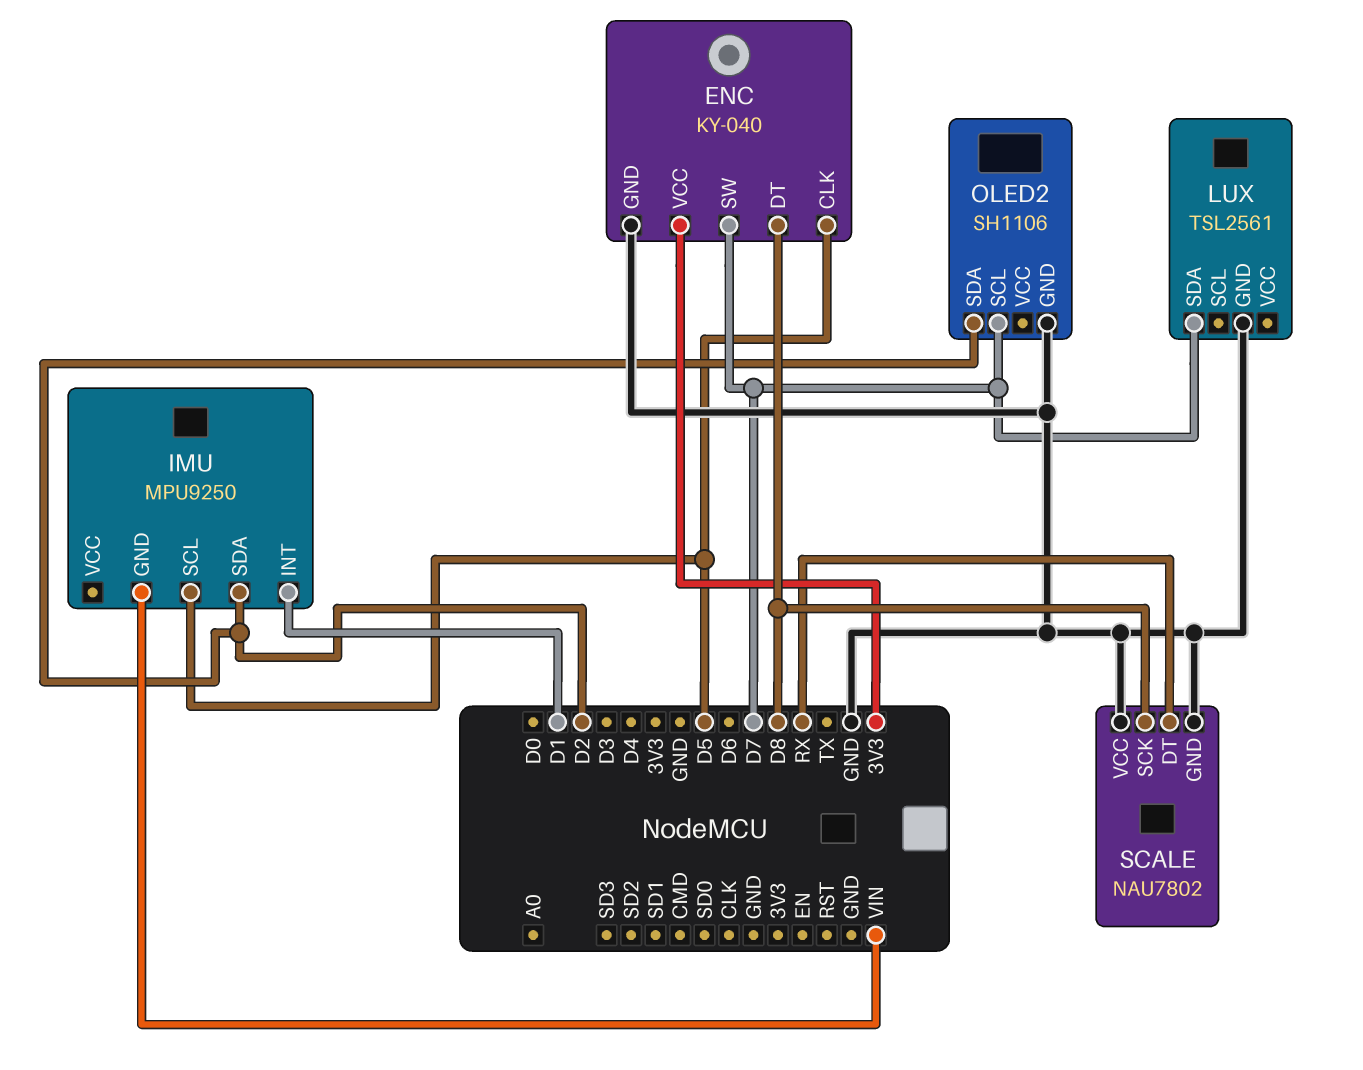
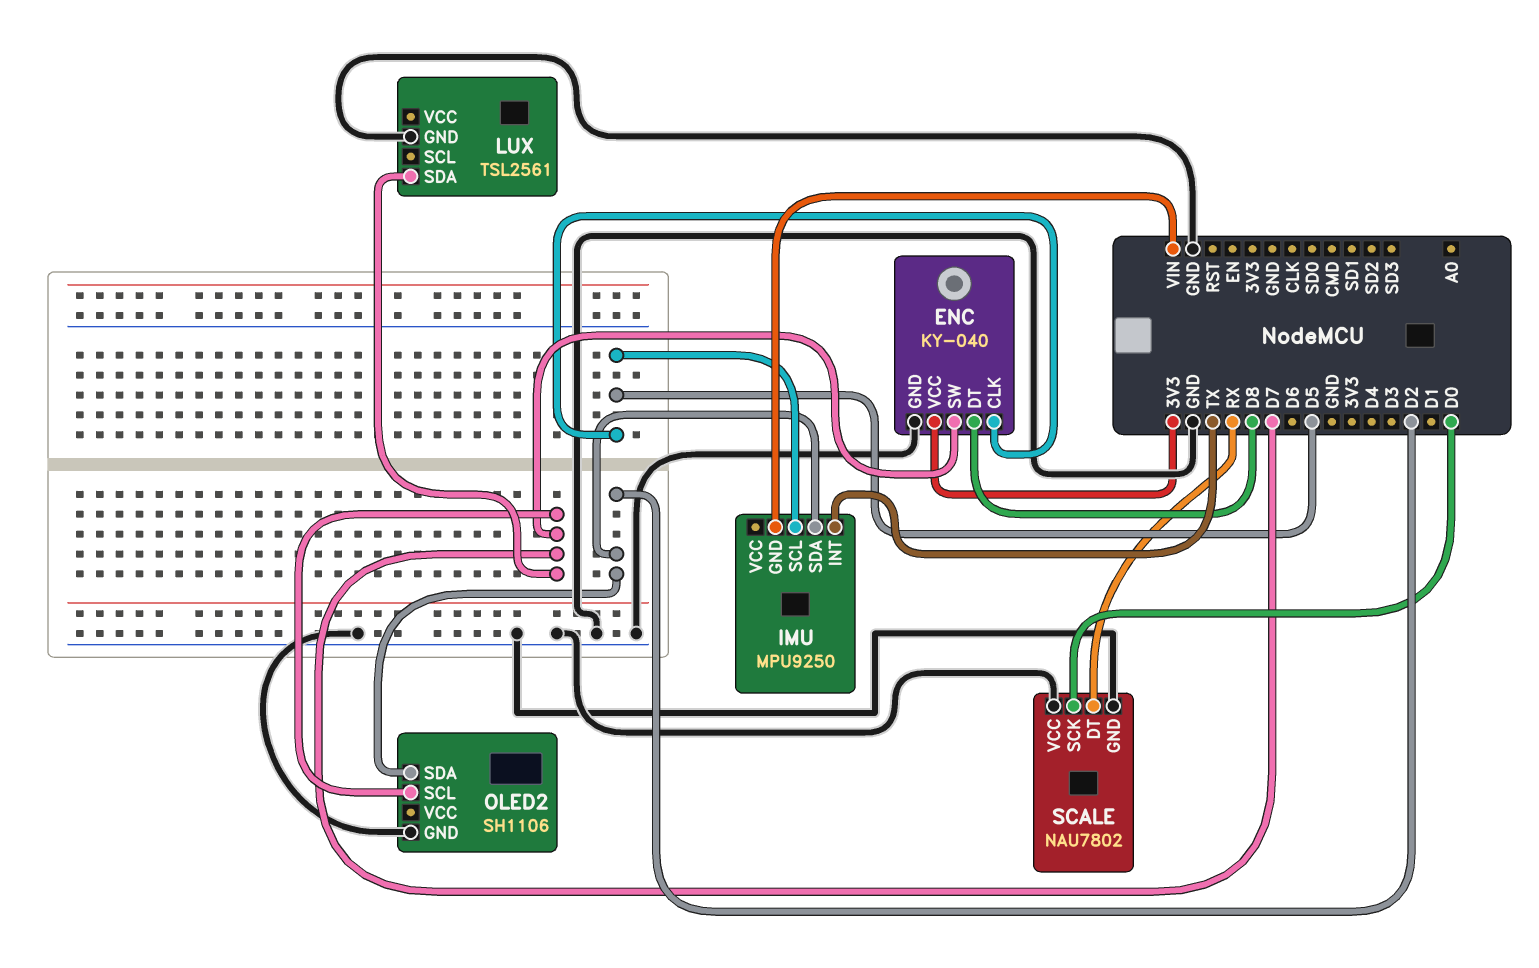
IMU pin INT: D1 -> TX
SCALE pin SCK: D8 -> D0

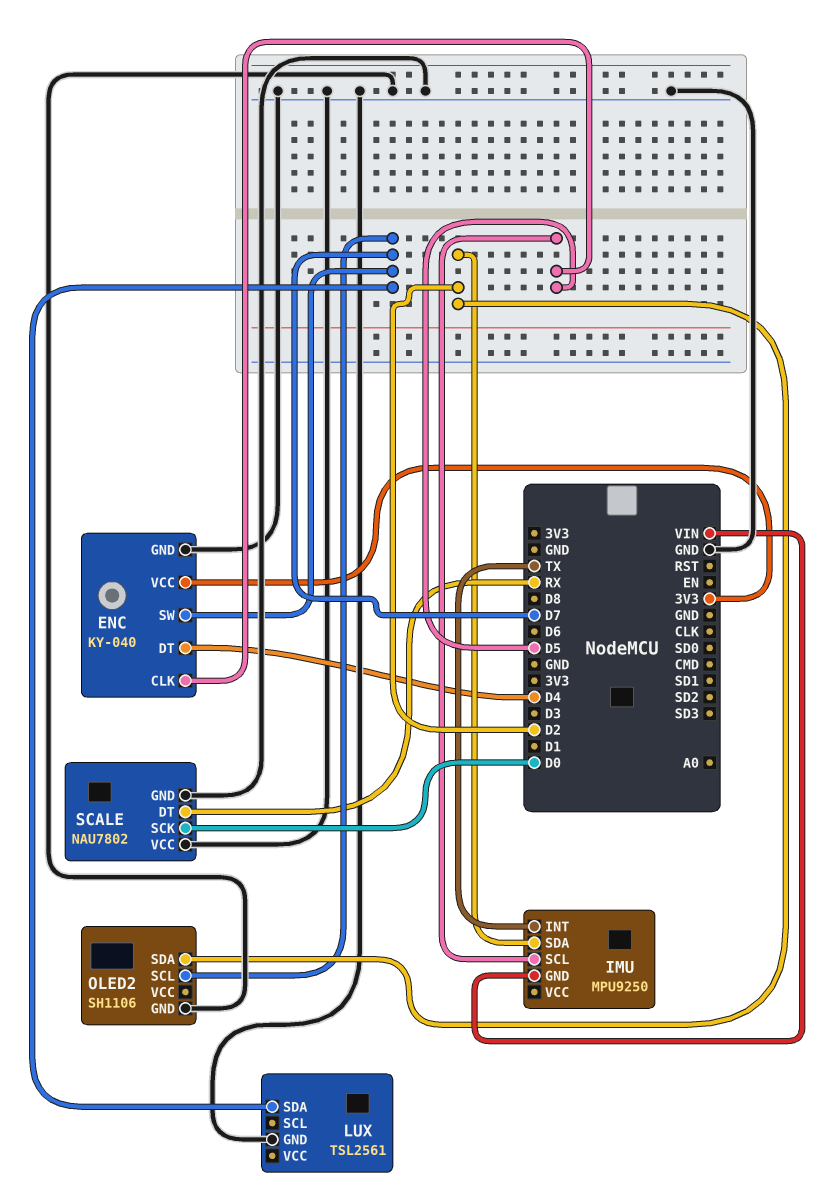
ENC pin DT: D8 -> D4

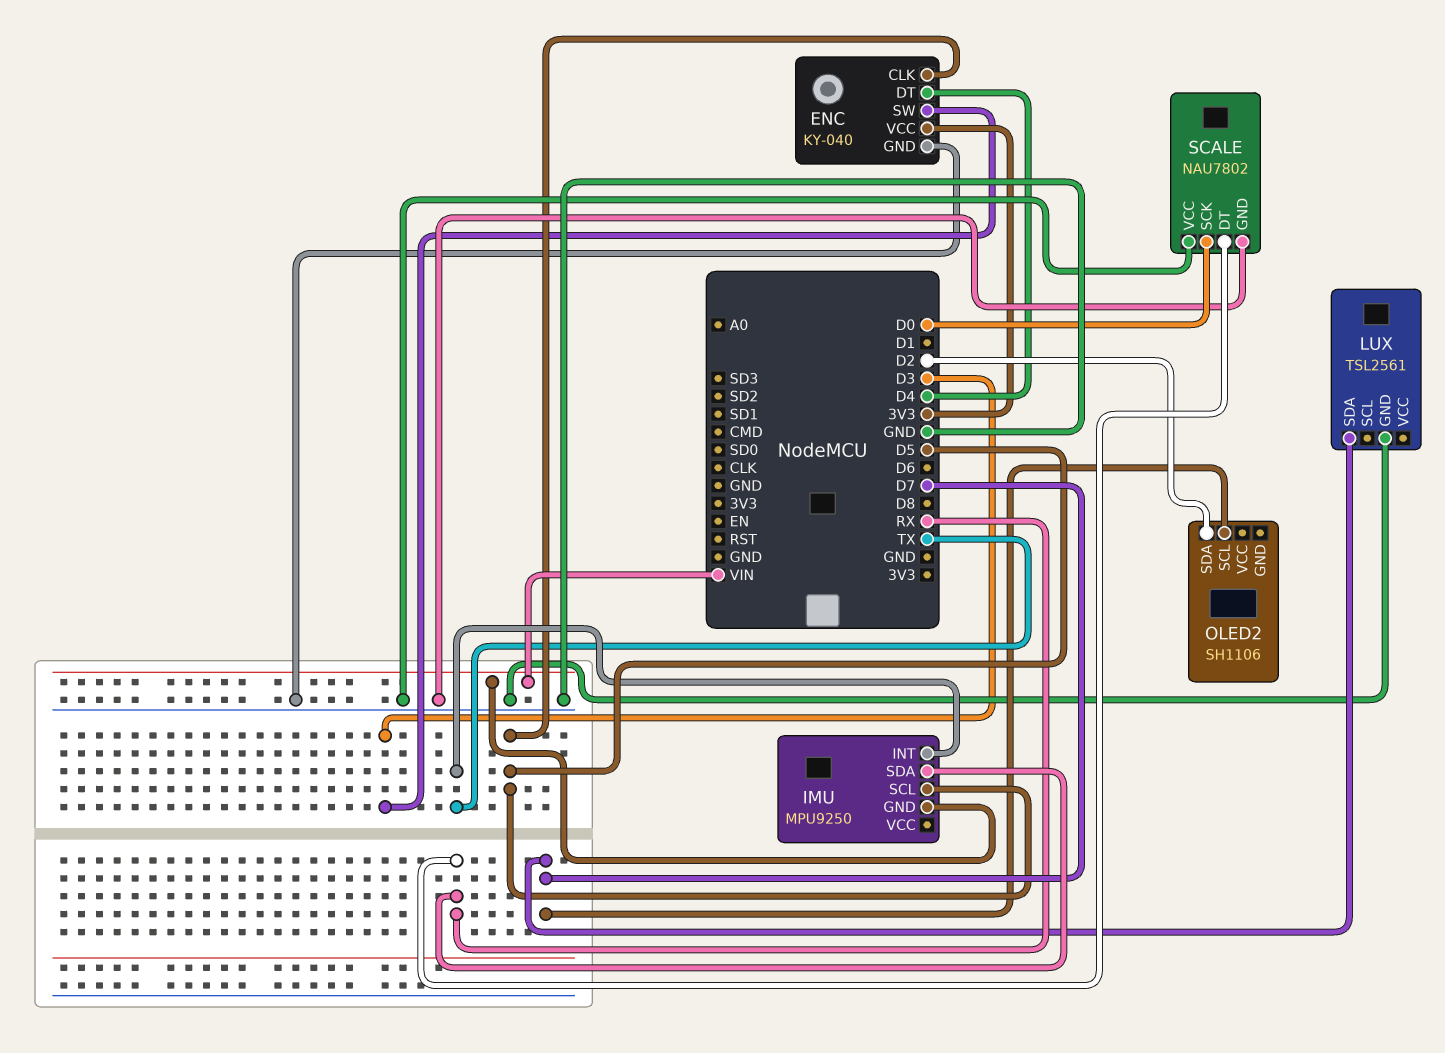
ENC pin SW: D7 -> D3
IMU pin SDA: D2 -> RX
OLED2 pin GND: GND -> none

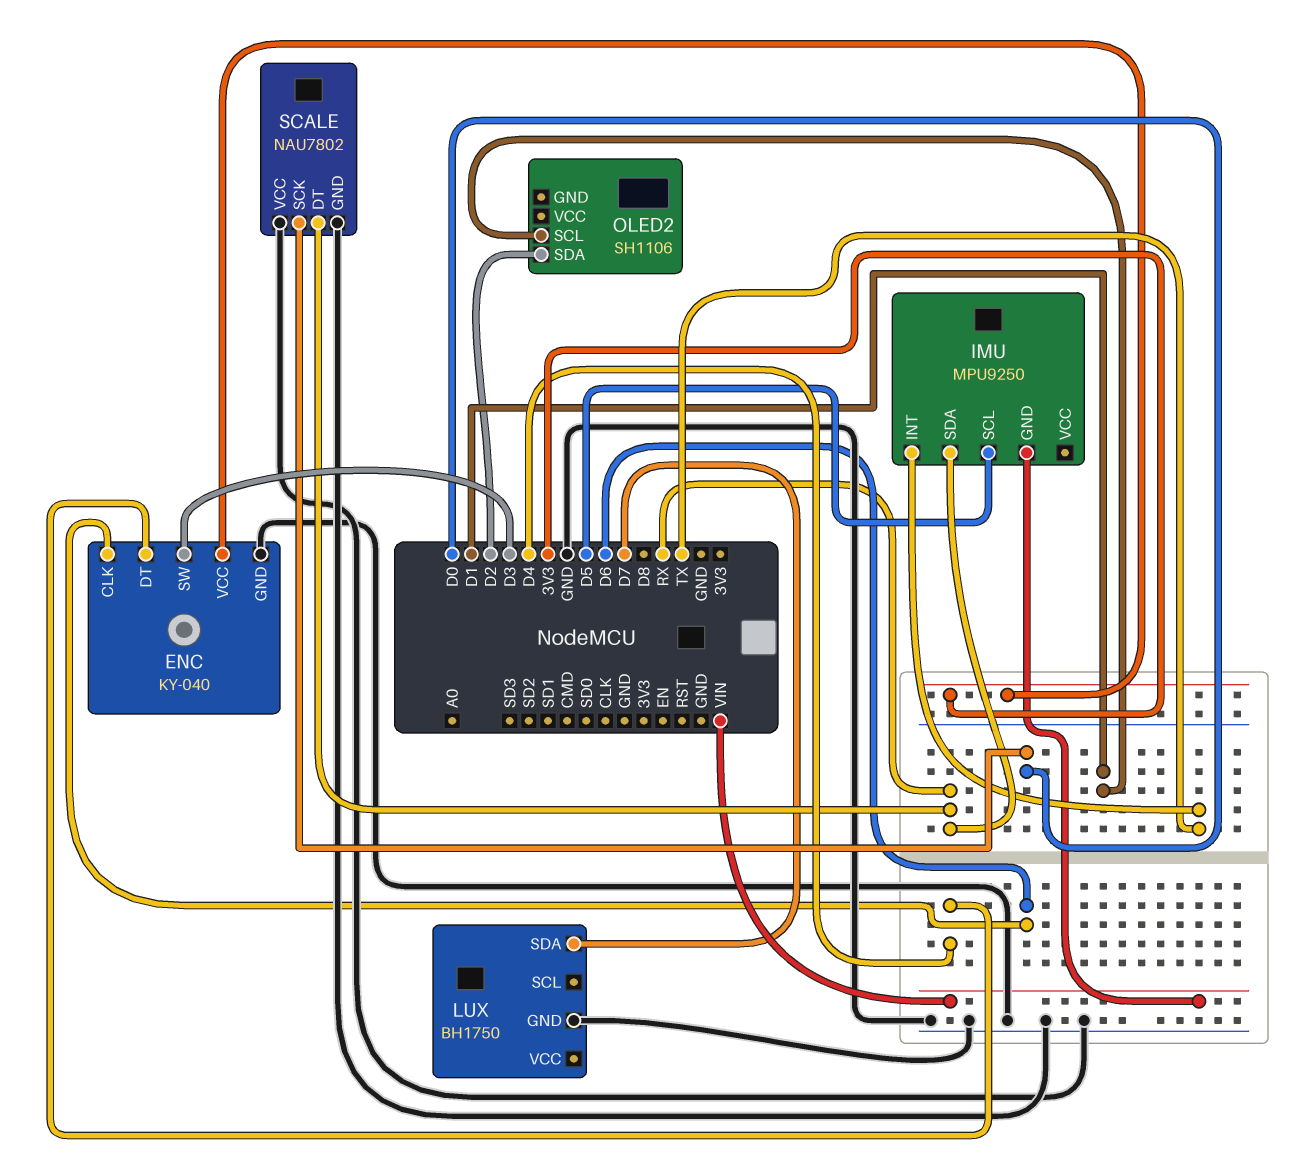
ENC pin CLK: D5 -> D6
LUX: TSL2561 -> BH1750
OLED2 pin SCL: D7 -> D1

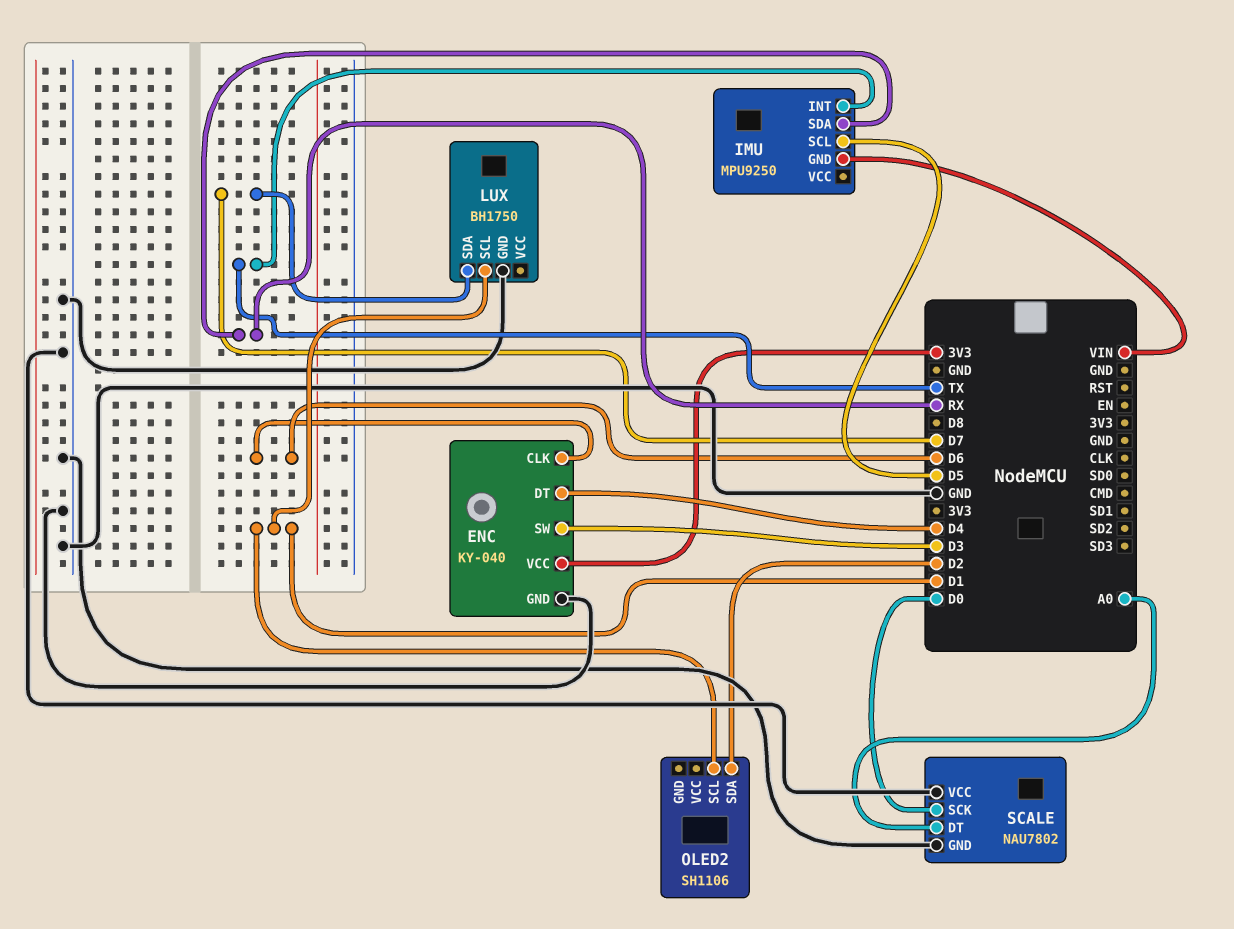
LUX pin SCL: none -> D1
SCALE pin DT: RX -> A0

